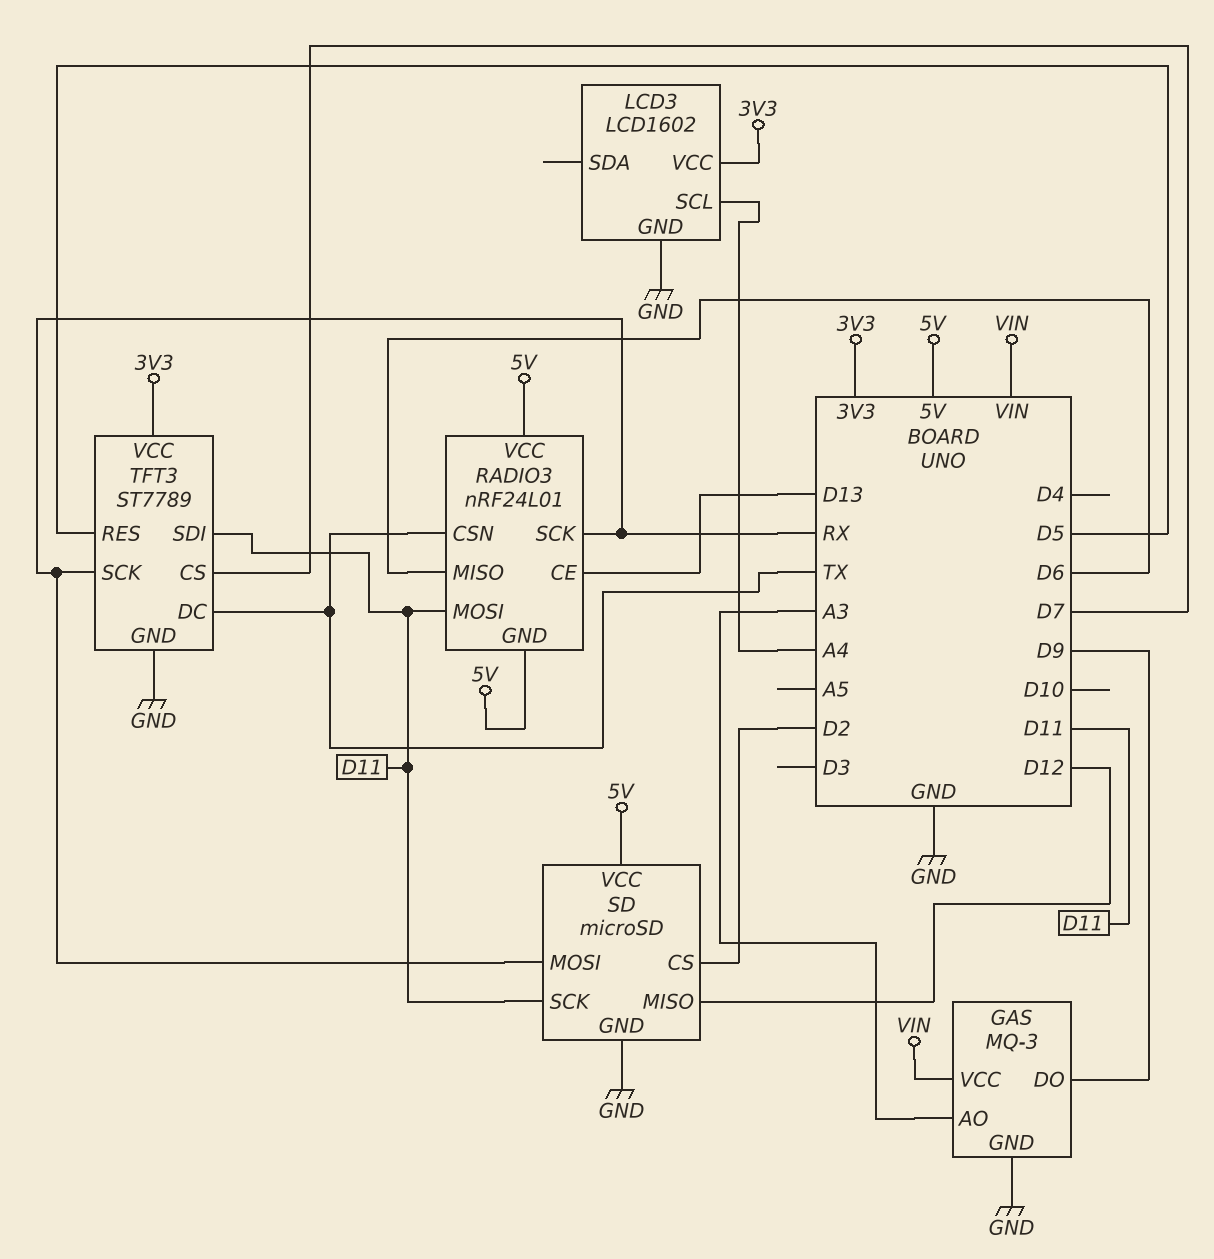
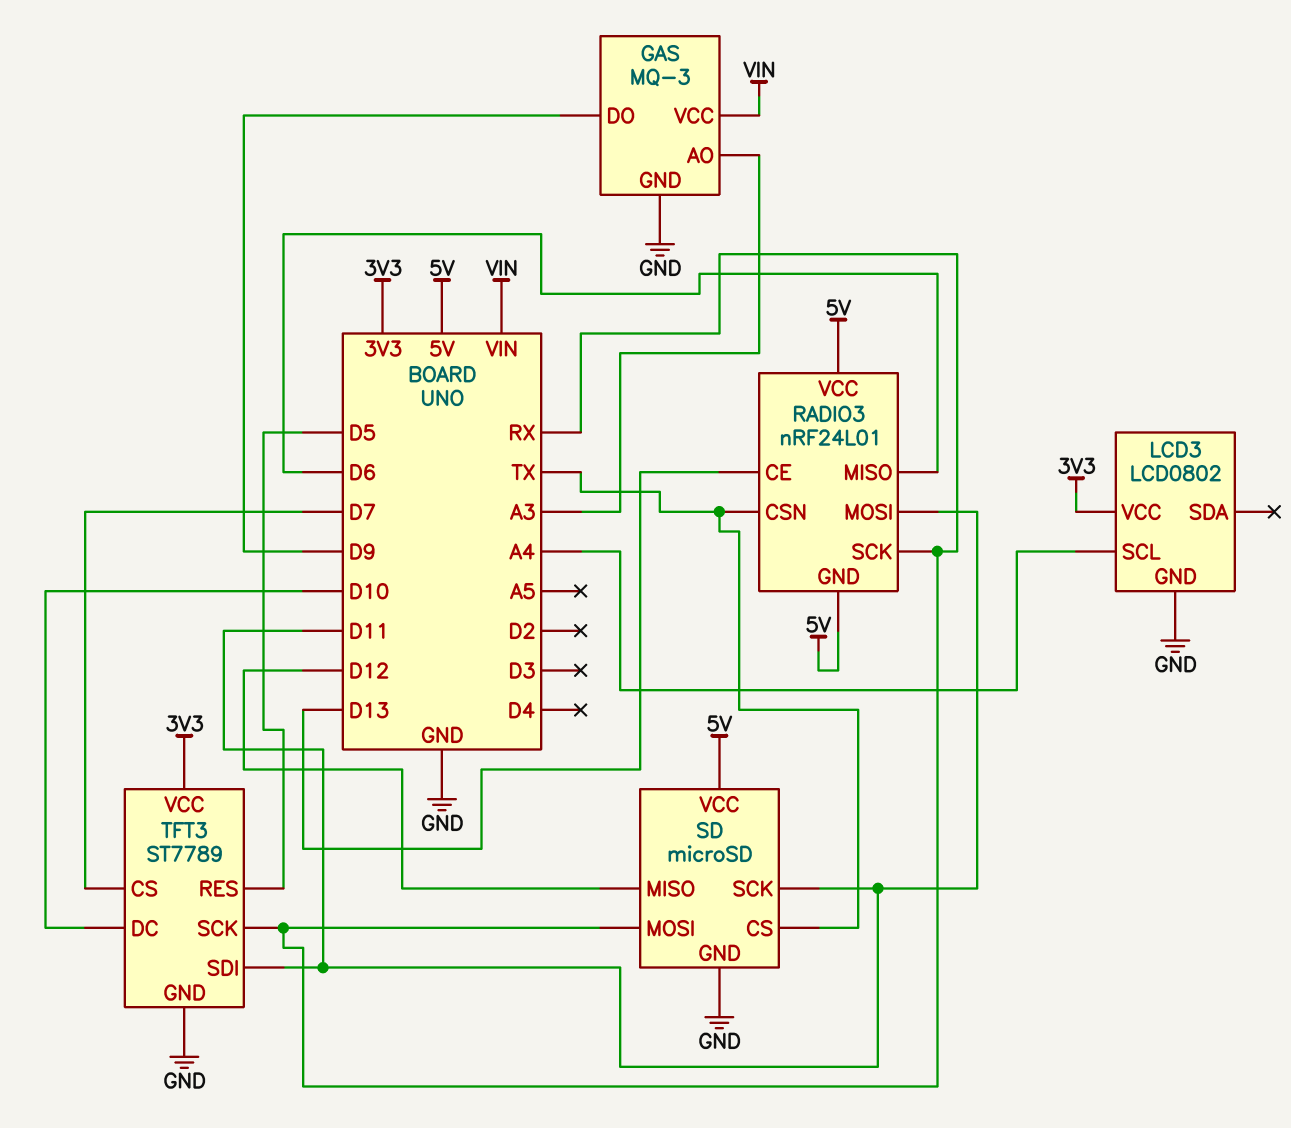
LCD3: LCD1602 -> LCD0802
SD pin CS: D2 -> TX
TFT3 pin DC: TX -> D10

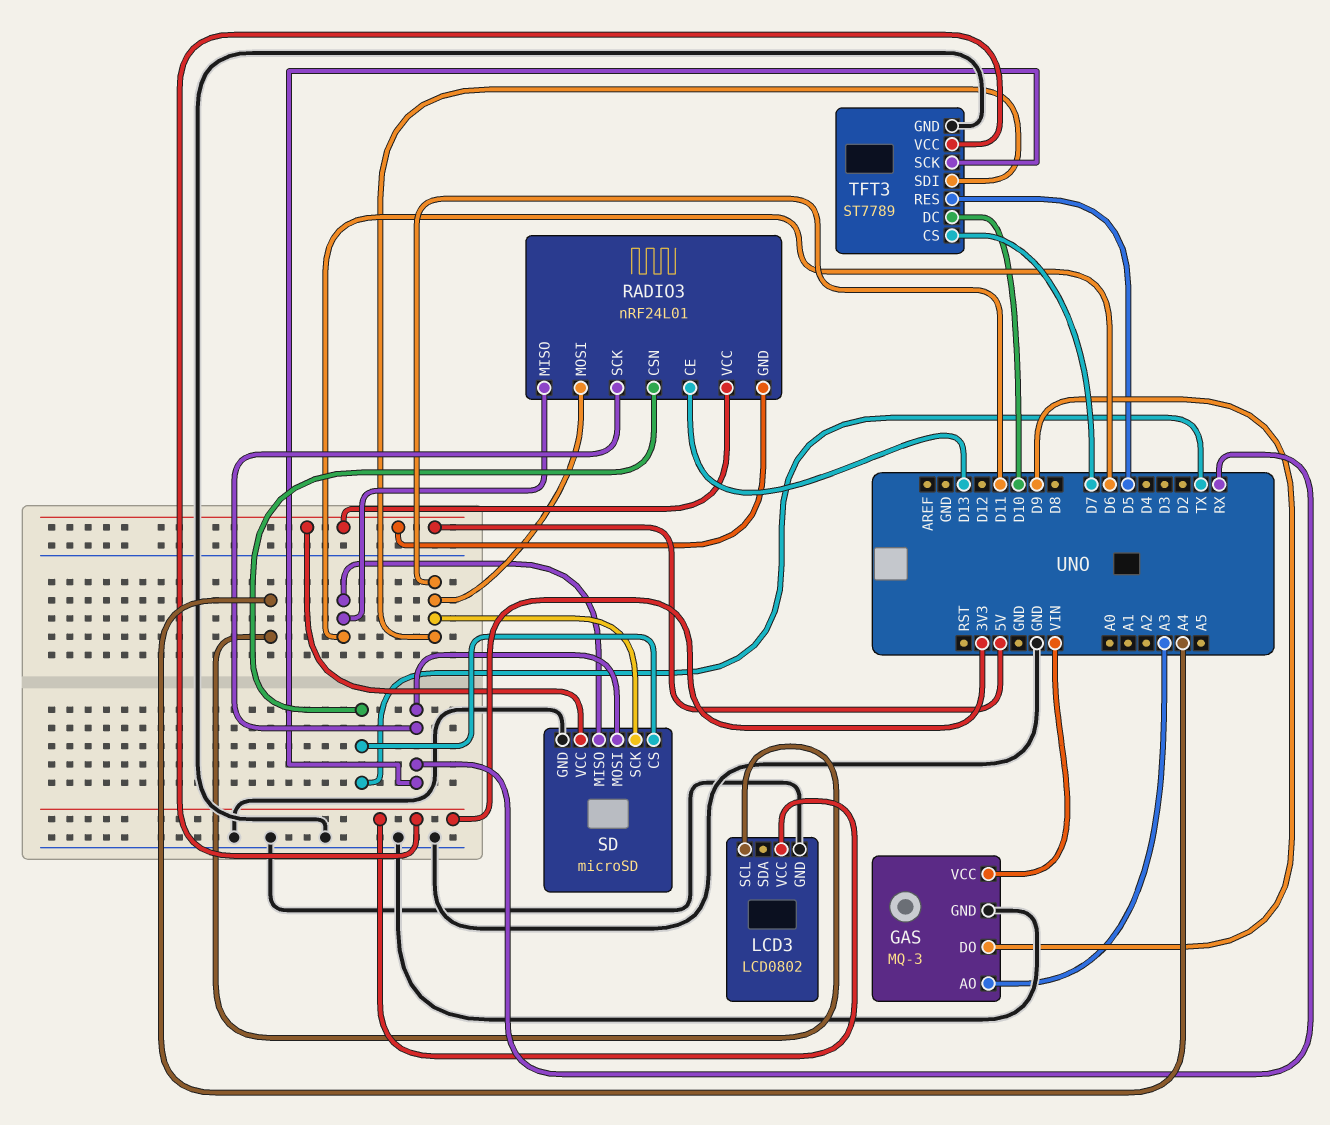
SD pin MISO: D12 -> D6

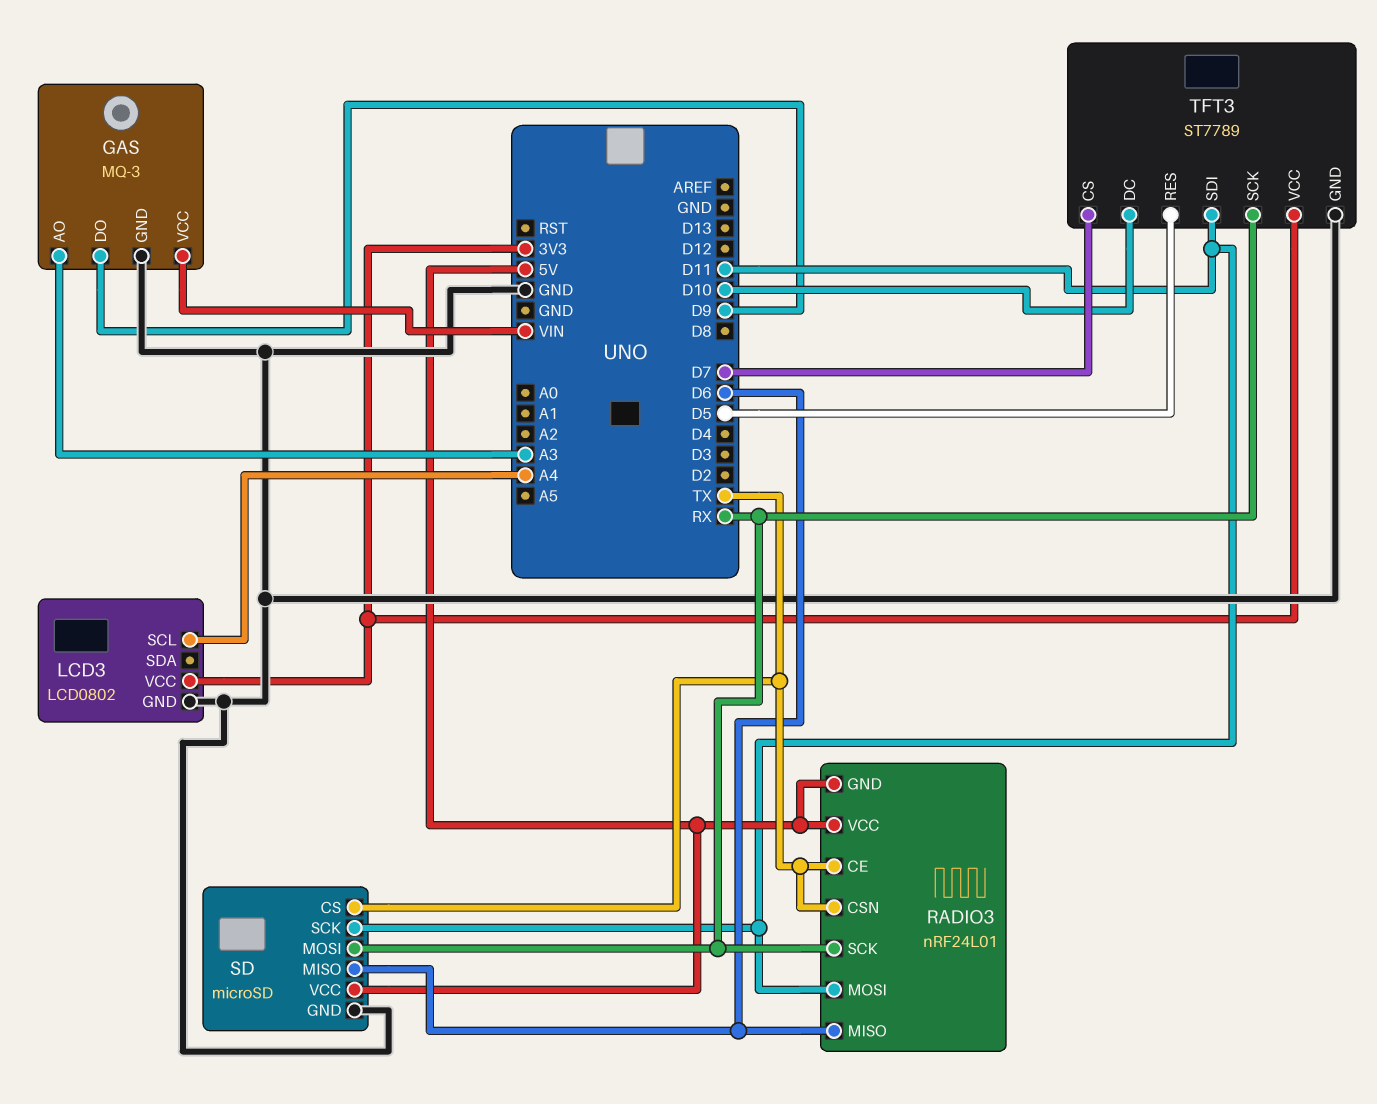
RADIO3 pin CE: D13 -> TX

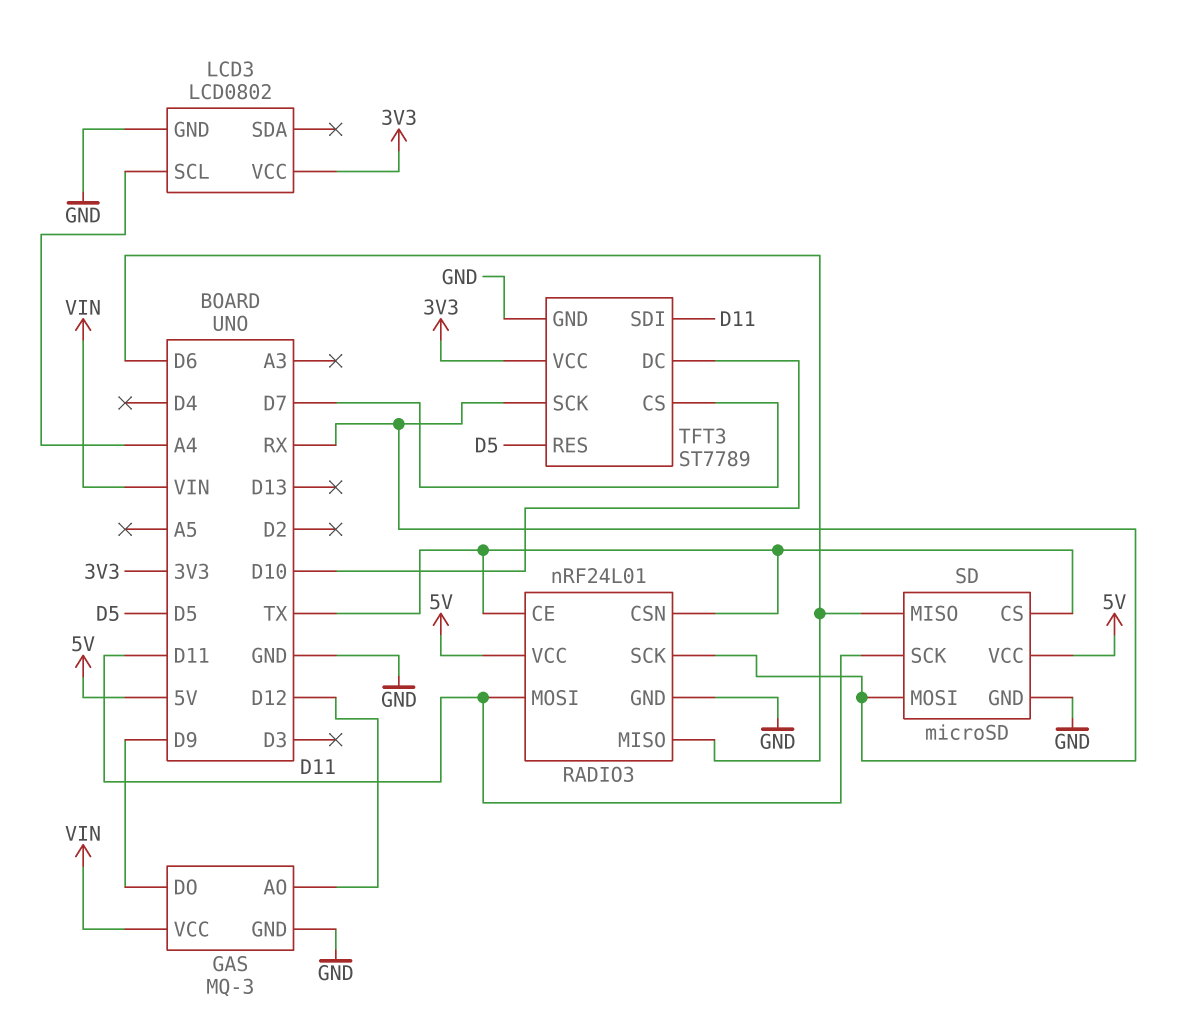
GAS pin AO: A3 -> D12
RADIO3 pin GND: 5V -> GND

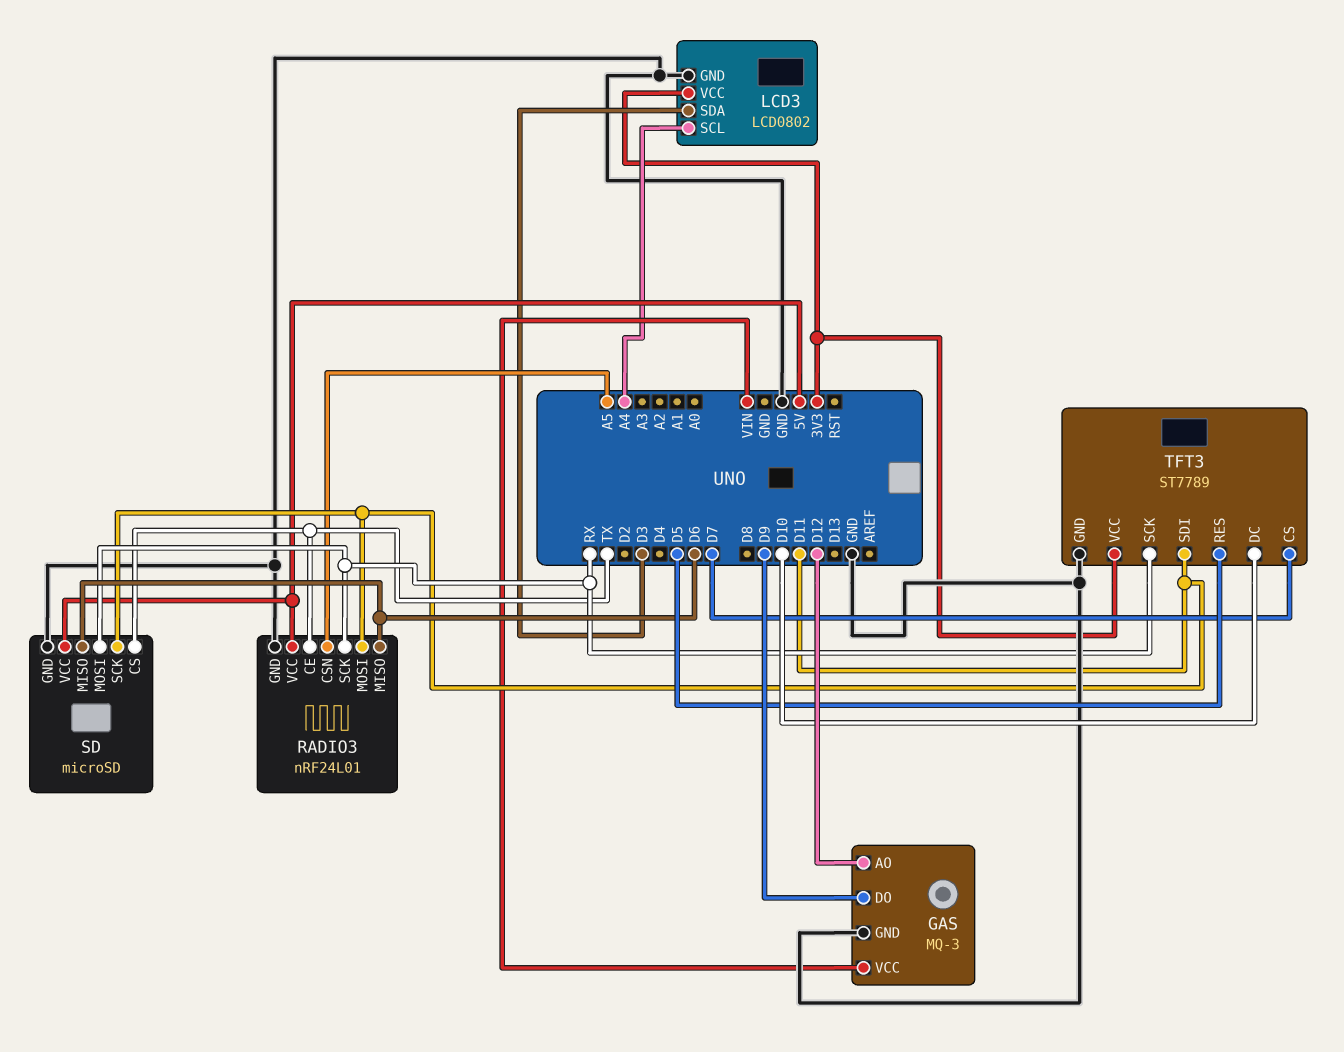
LCD3 pin SDA: none -> D3
RADIO3 pin CSN: TX -> A5

